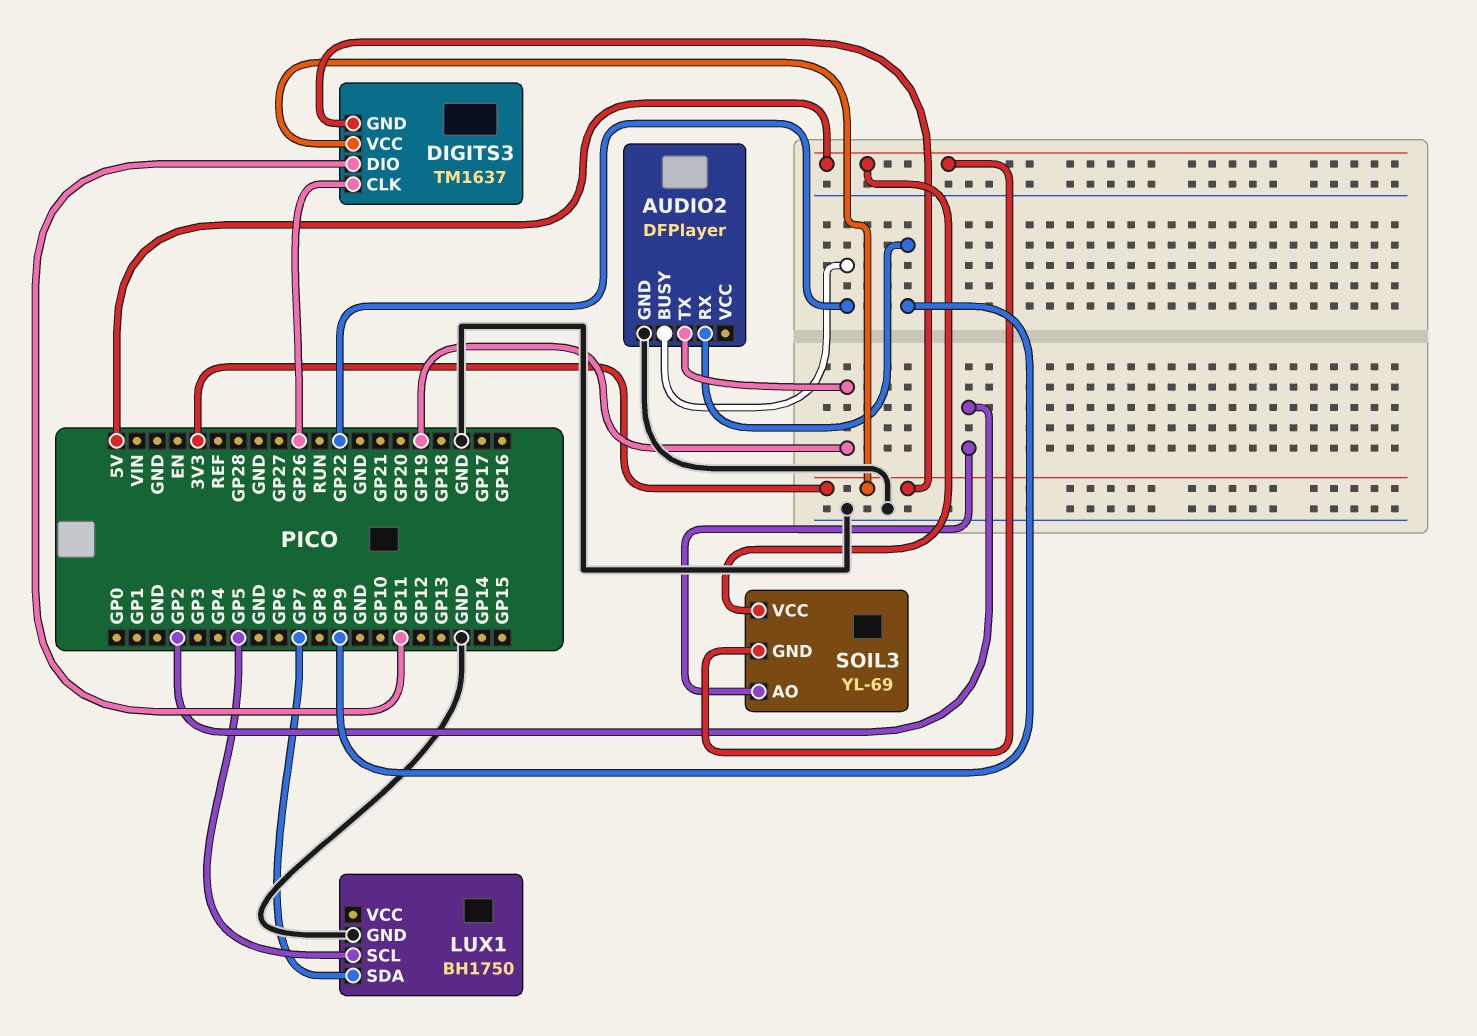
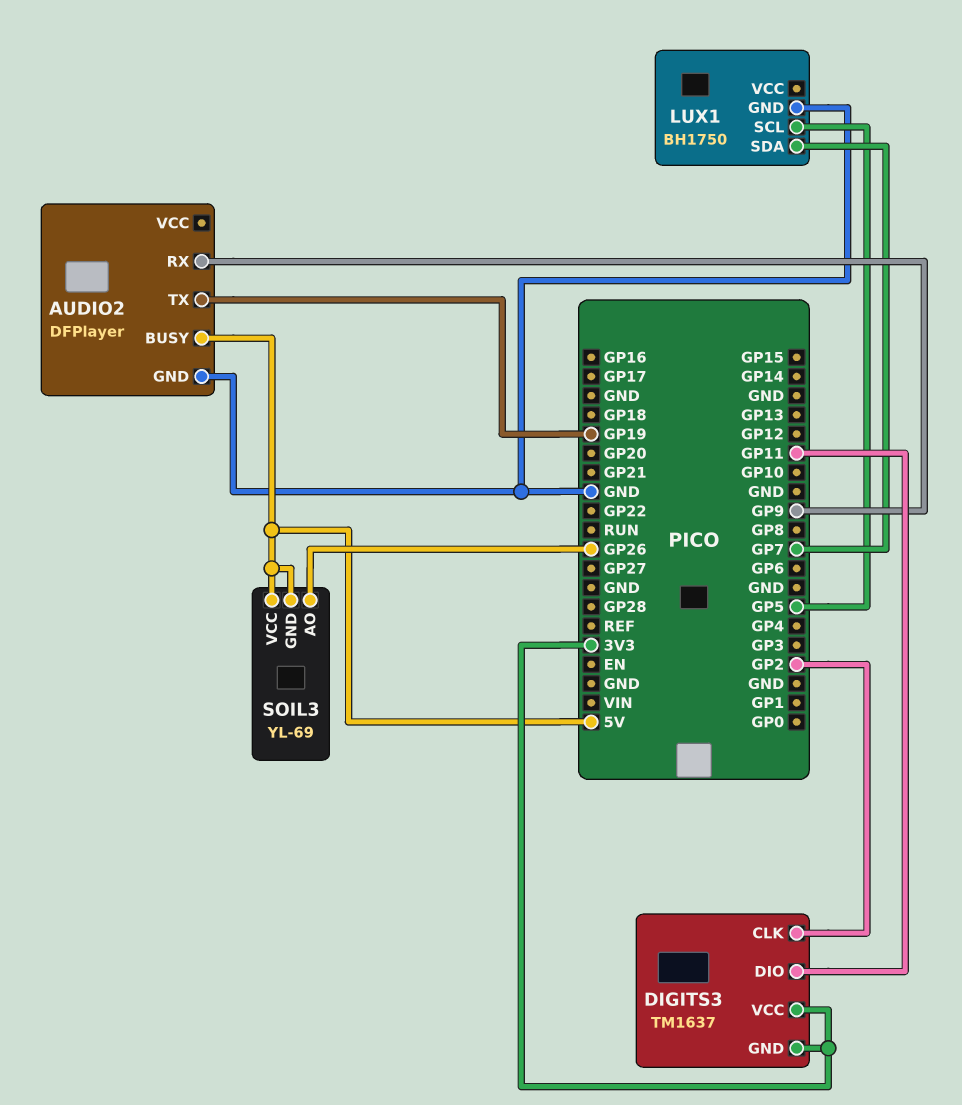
AUDIO2 pin BUSY: GP22 -> 5V
DIGITS3 pin CLK: GP26 -> GP2
SOIL3 pin AO: GP2 -> GP26

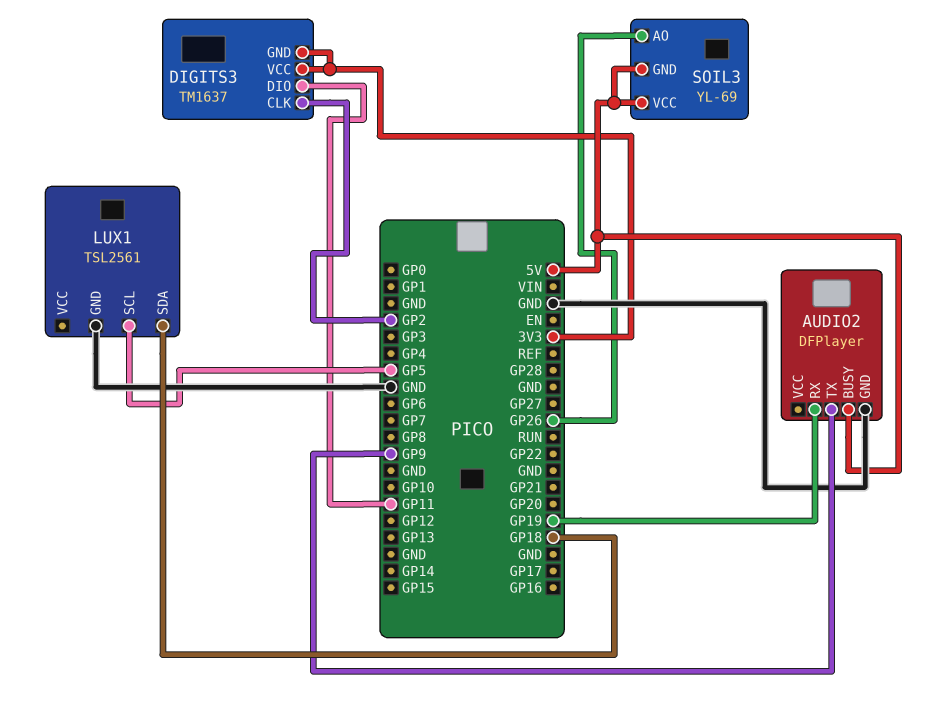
AUDIO2 pin RX: GP9 -> GP19
AUDIO2 pin TX: GP19 -> GP9
LUX1: BH1750 -> TSL2561
LUX1 pin SDA: GP7 -> GP18

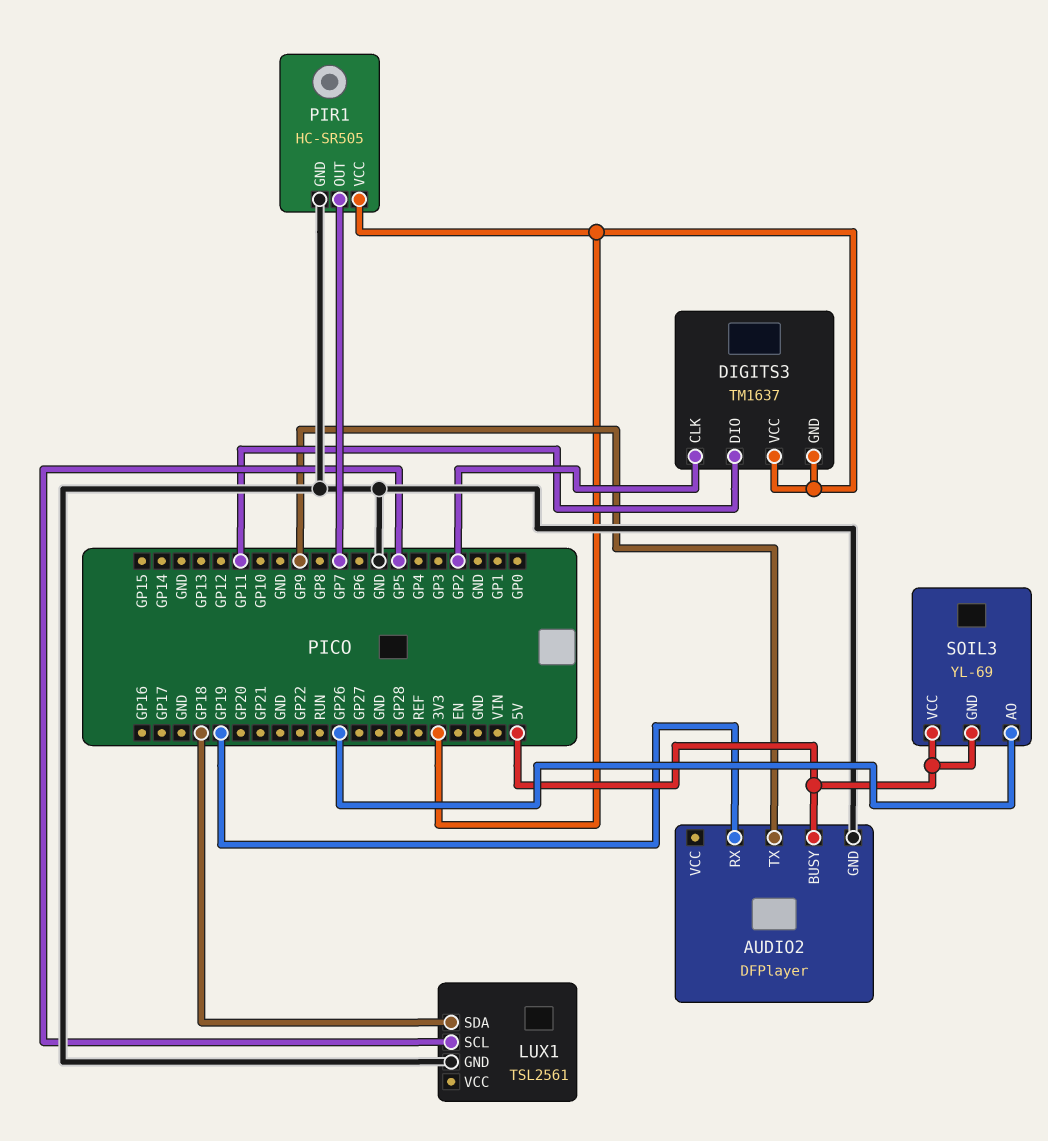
PIR1: none -> HC-SR505
PIR1 pin GND: none -> GND
PIR1 pin OUT: none -> GP7
PIR1 pin VCC: none -> 3V3

